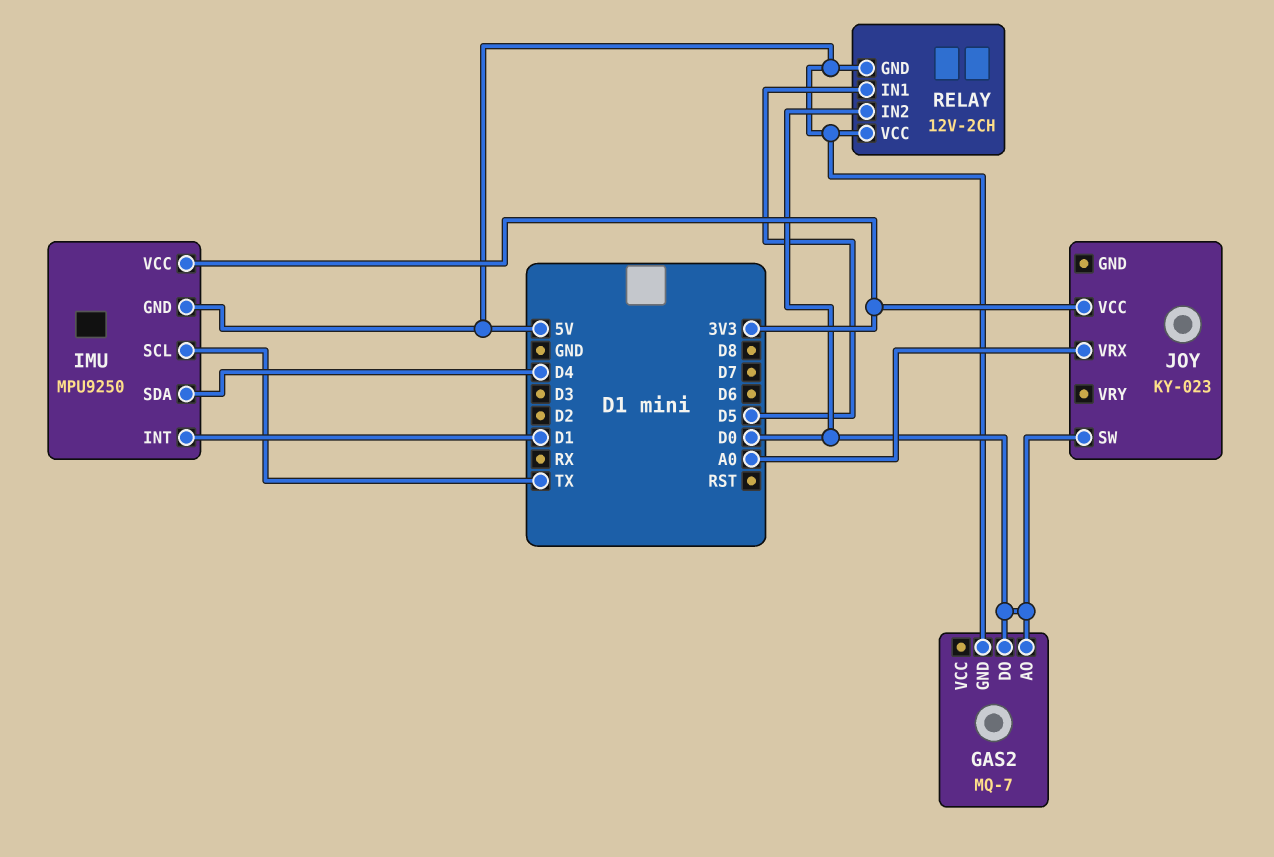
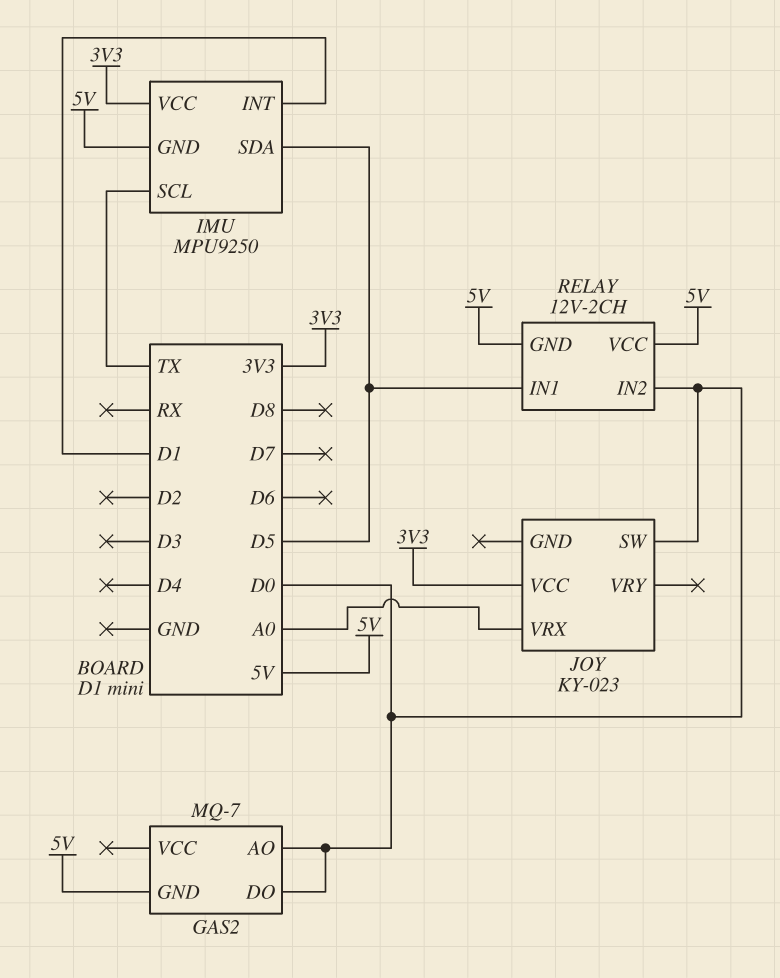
IMU pin SDA: D4 -> D5

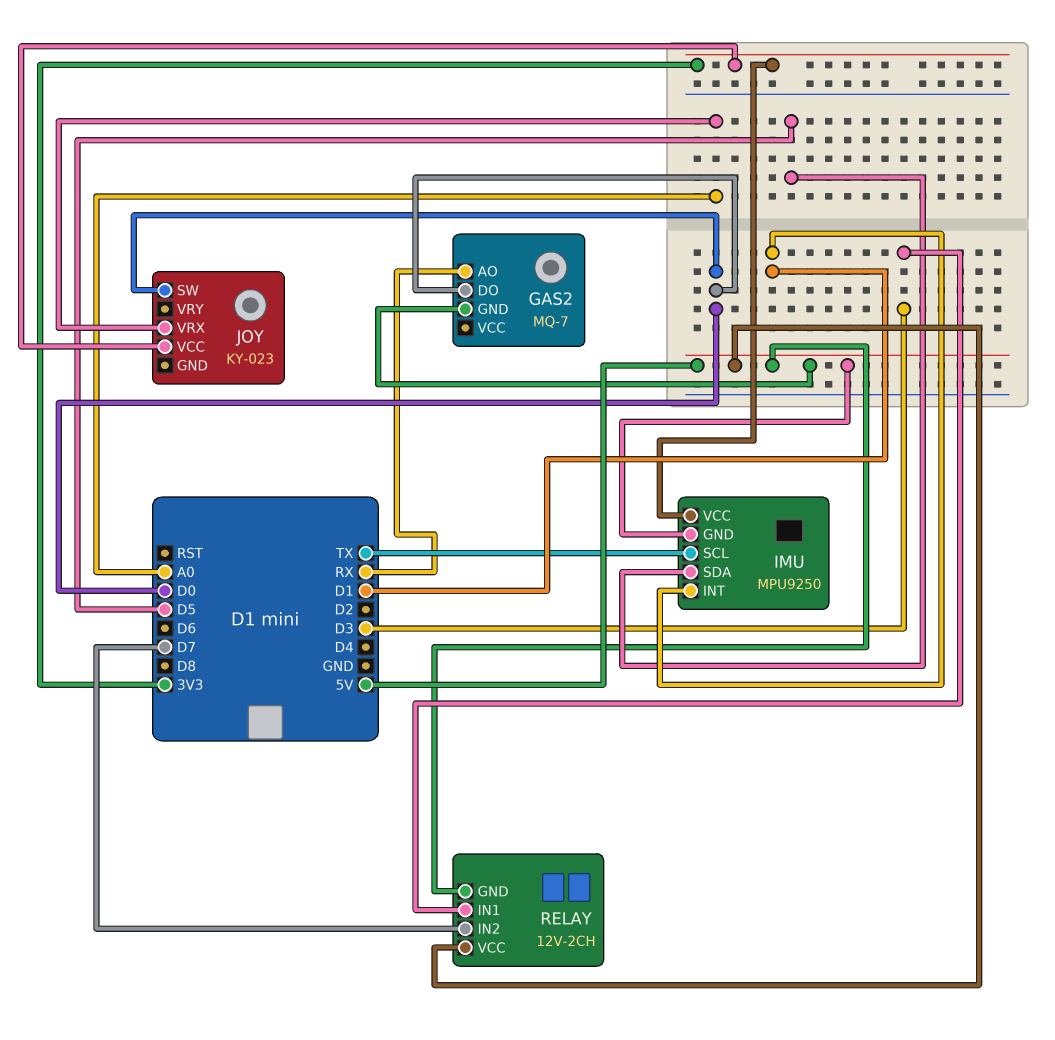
GAS2 pin AO: D0 -> RX
RELAY pin IN1: D5 -> D3
RELAY pin IN2: D0 -> D7

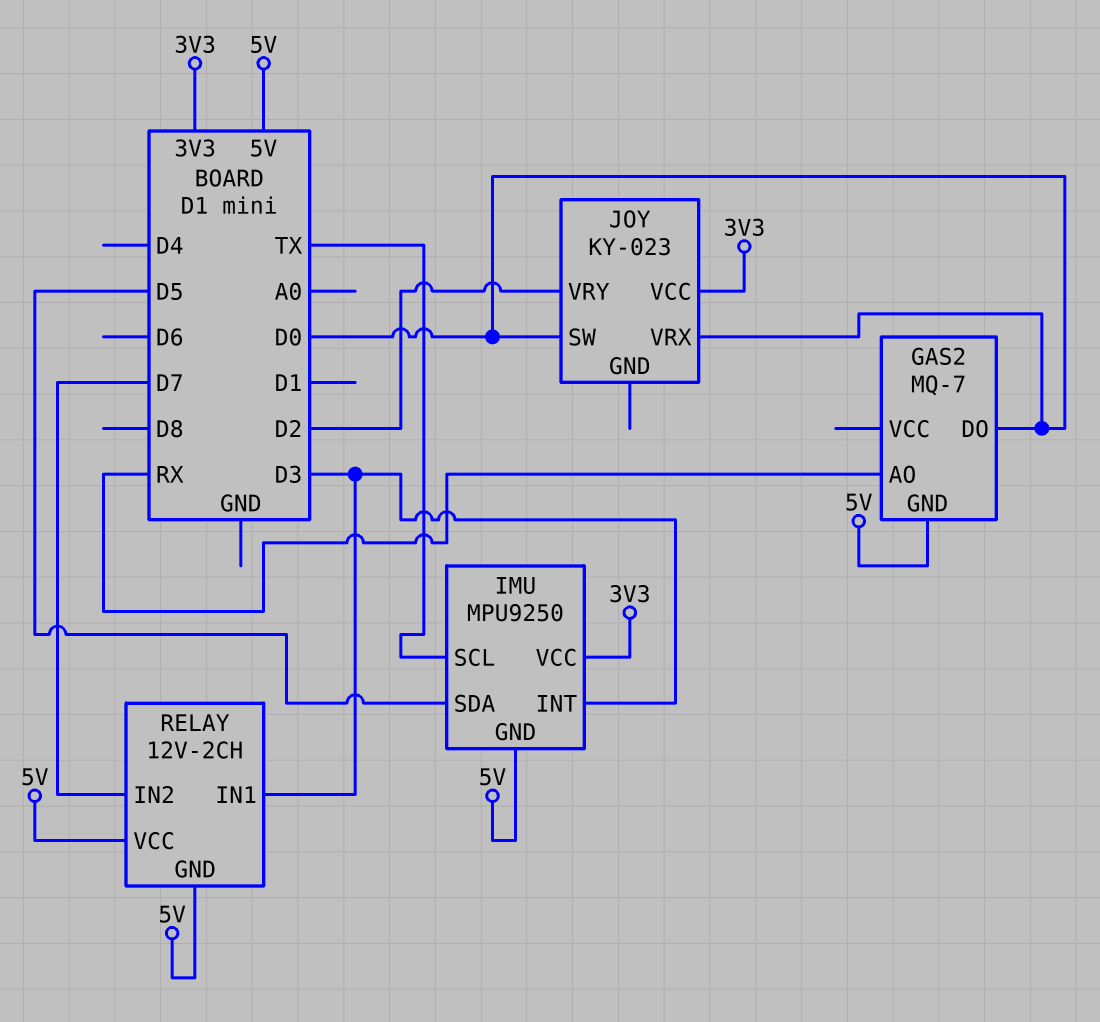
IMU pin INT: D1 -> D3
JOY pin VRX: A0 -> D0
JOY pin VRY: none -> D2

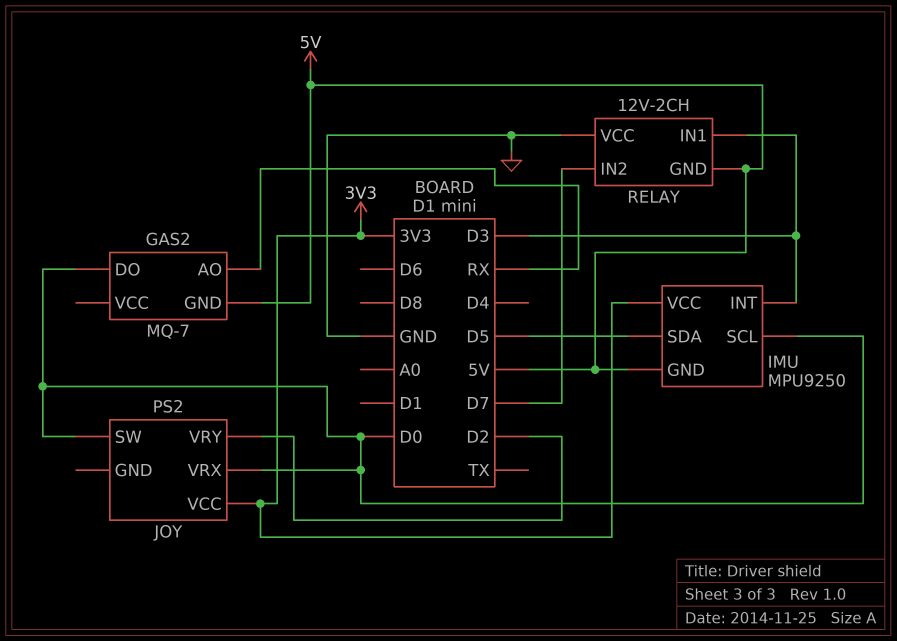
IMU pin SCL: TX -> D0
JOY: KY-023 -> PS2
RELAY pin VCC: 5V -> GND

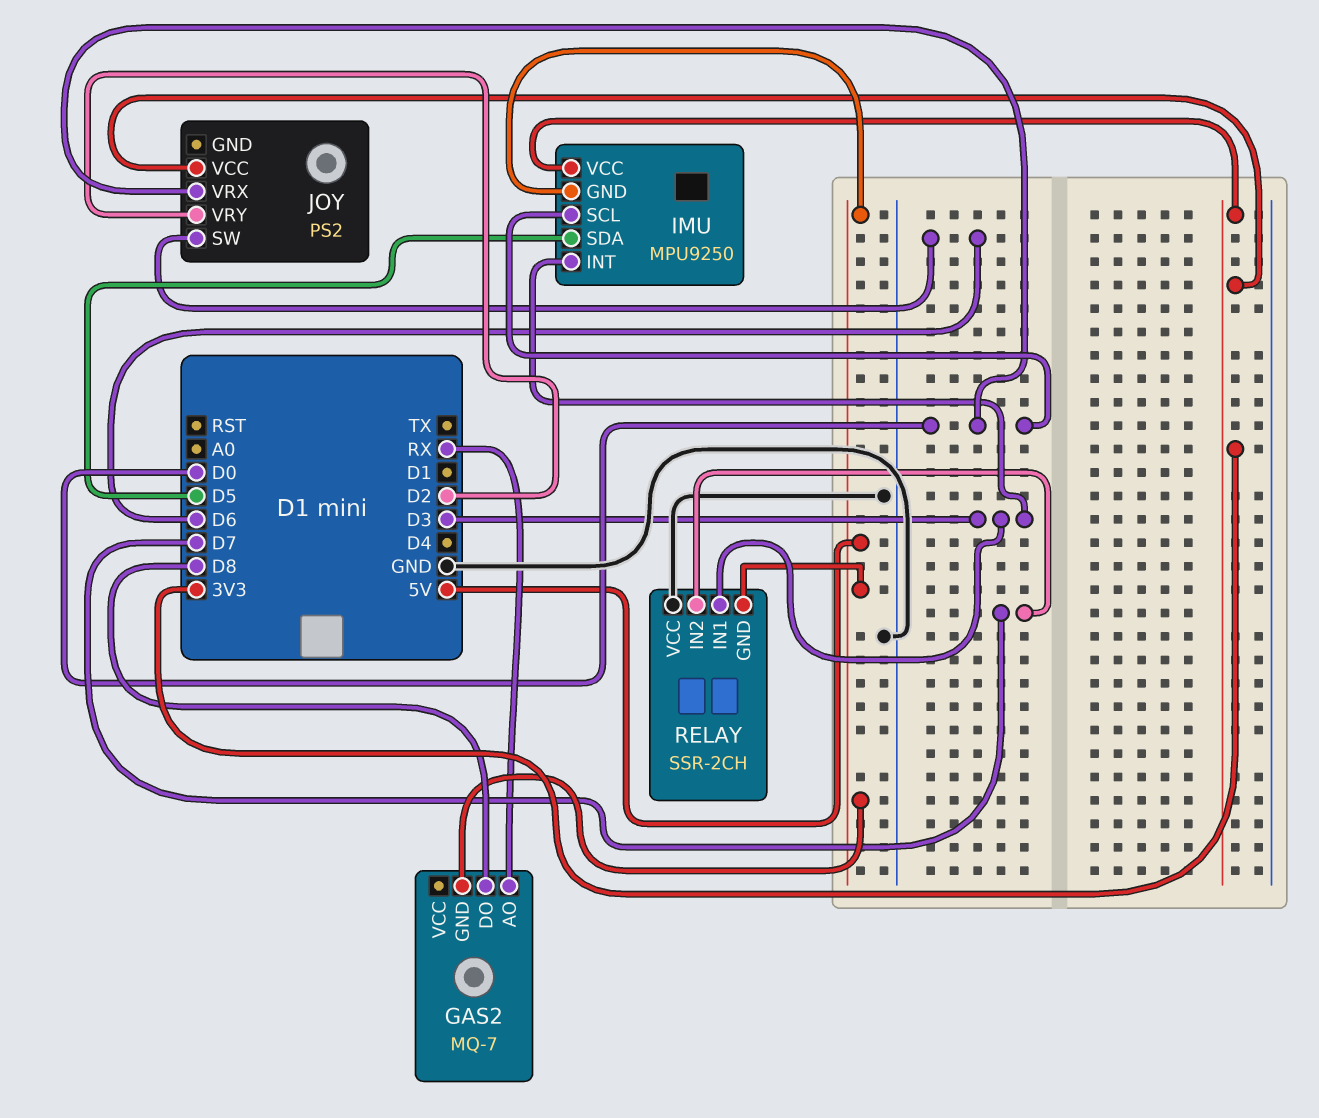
GAS2 pin DO: D0 -> D8
JOY pin SW: D0 -> D6
RELAY: 12V-2CH -> SSR-2CH

